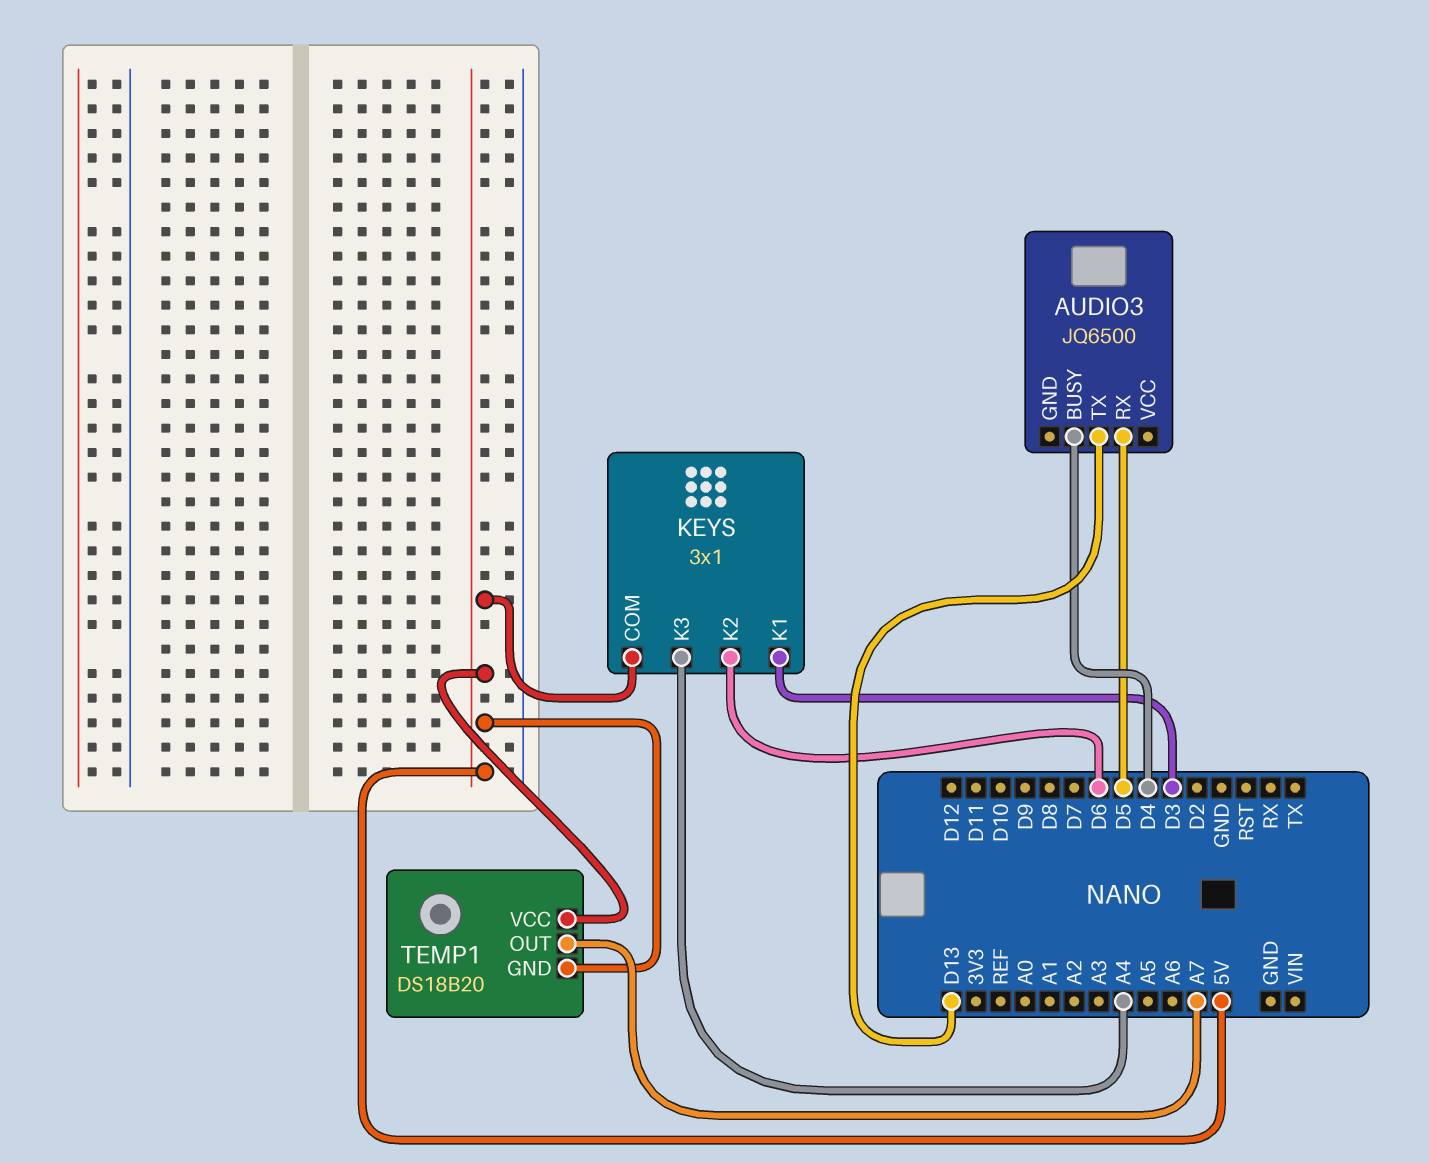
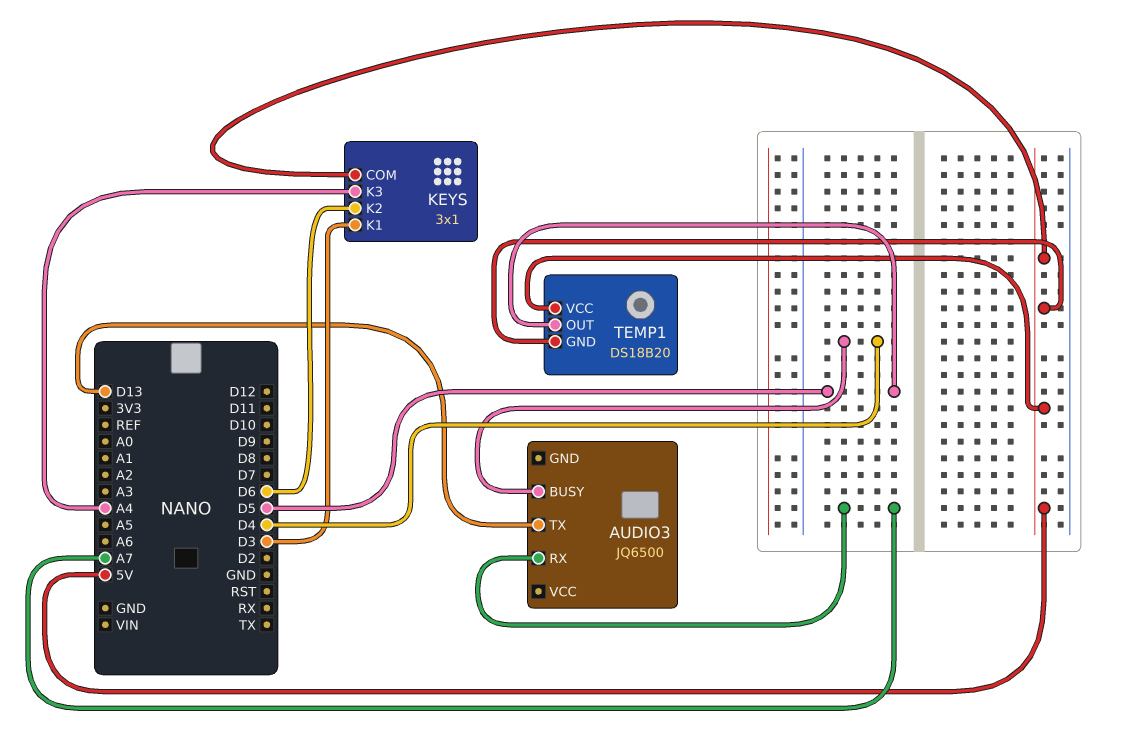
AUDIO3 pin RX: D5 -> A7
TEMP1 pin OUT: A7 -> D5

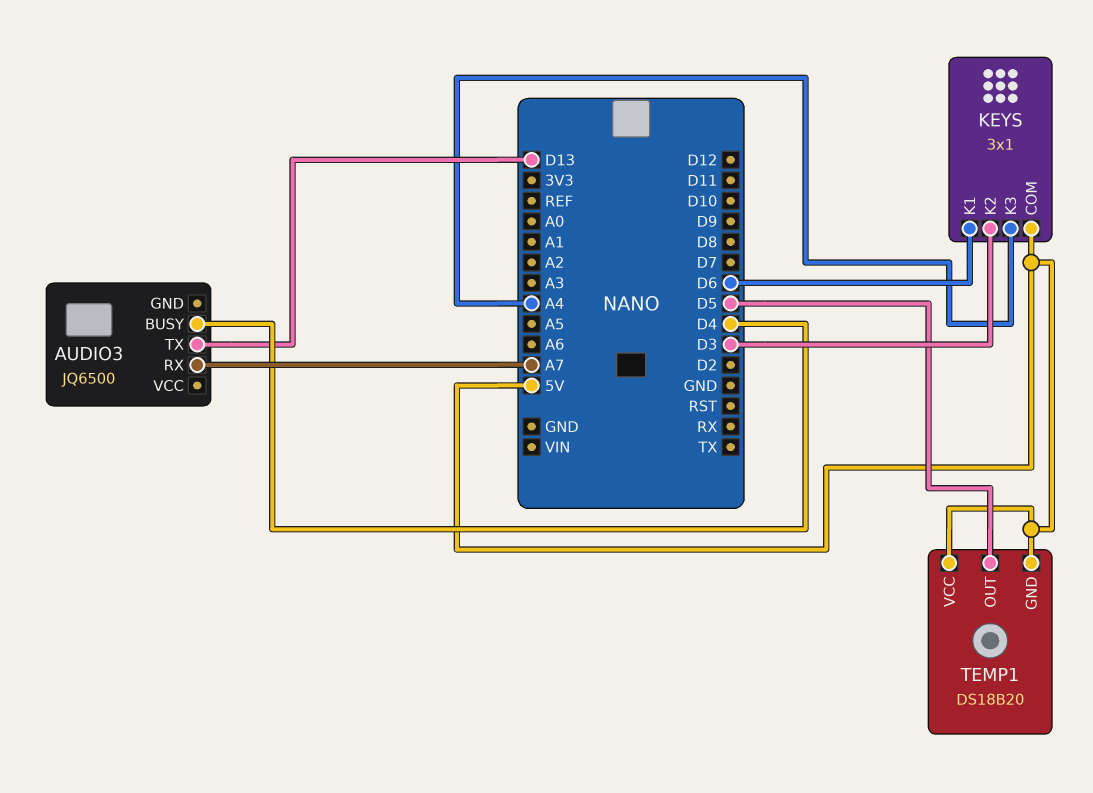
KEYS pin K1: D3 -> D6
KEYS pin K2: D6 -> D3

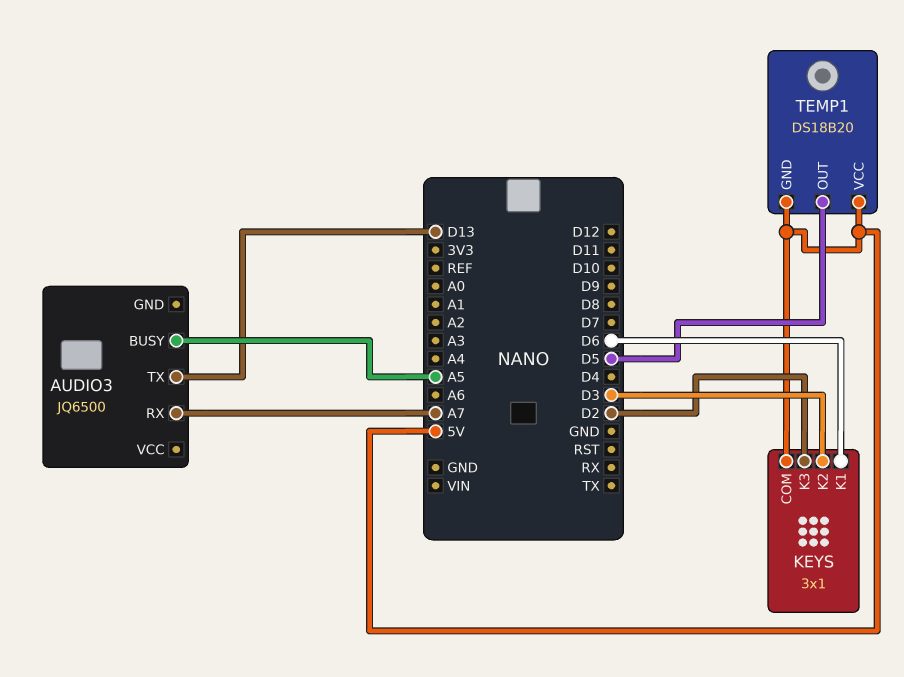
AUDIO3 pin BUSY: D4 -> A5
KEYS pin K3: A4 -> D2

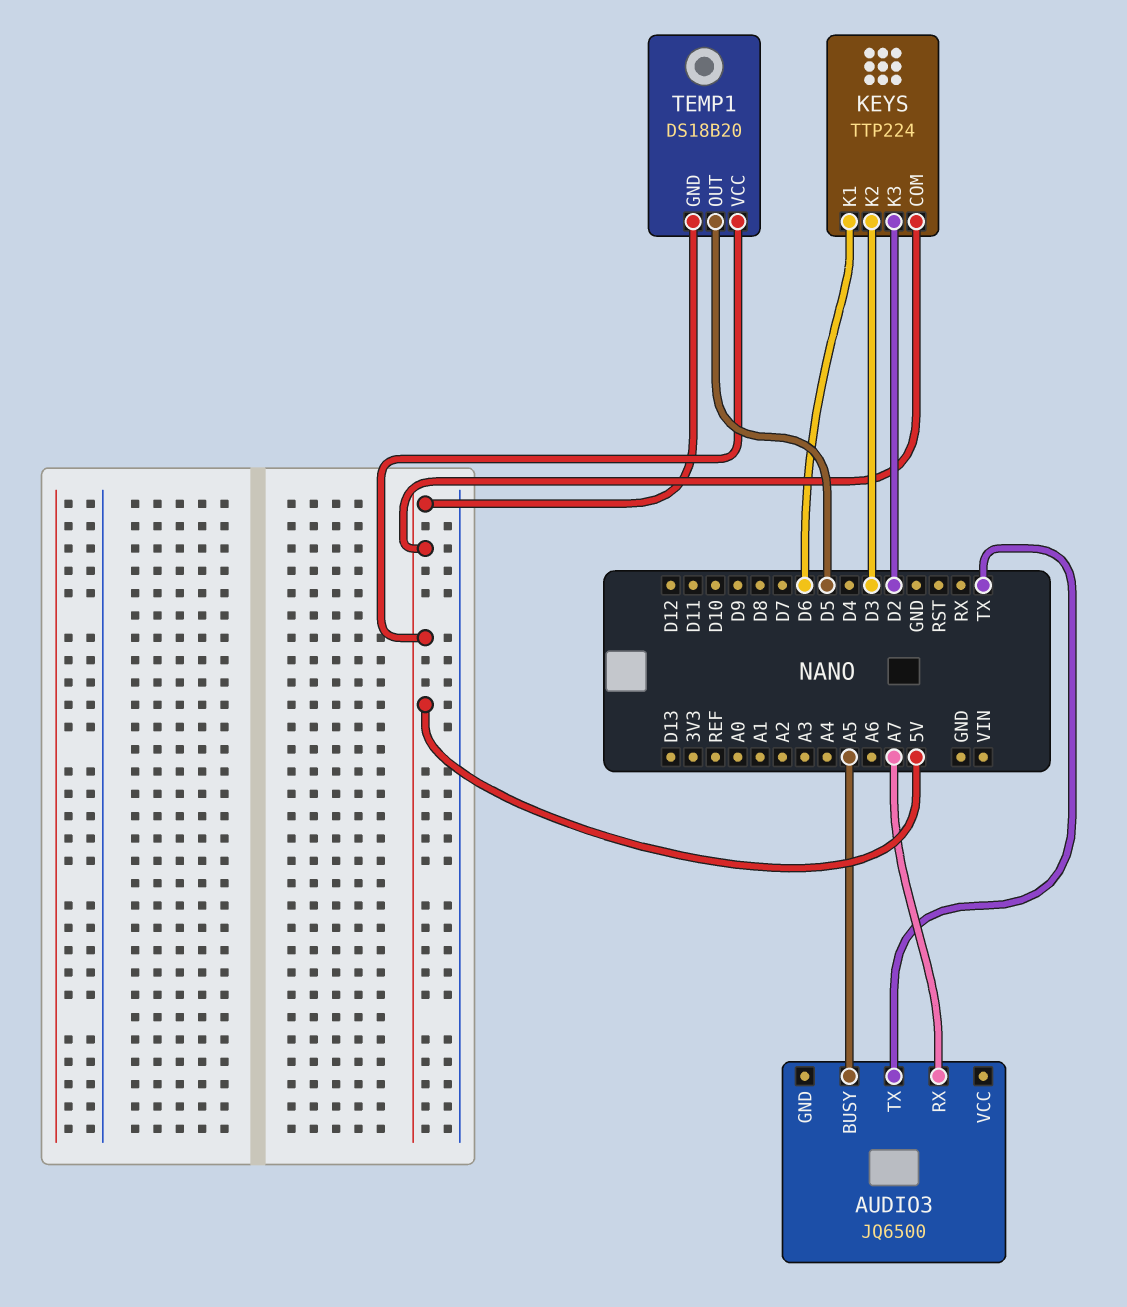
AUDIO3 pin TX: D13 -> TX
KEYS: 3x1 -> TTP224

